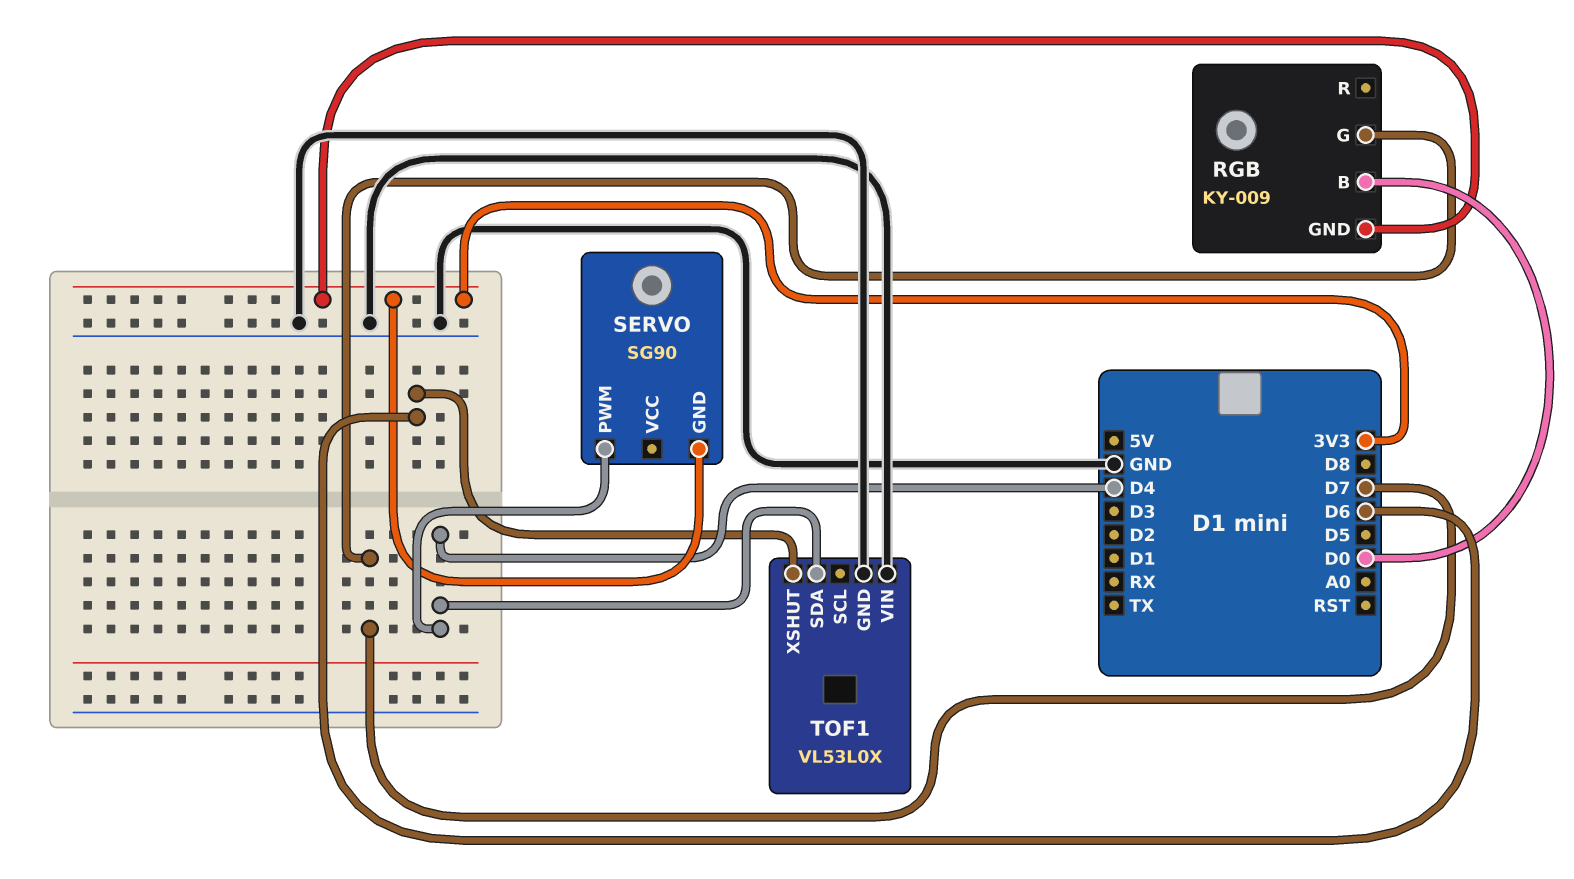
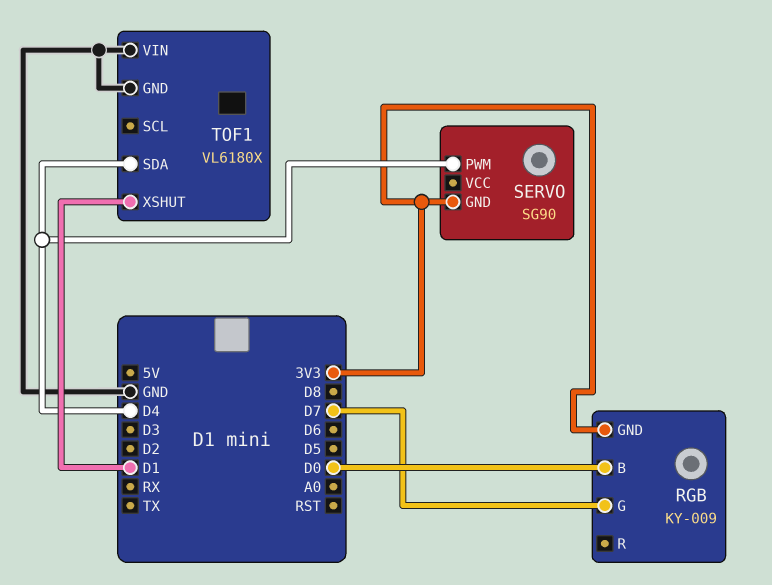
TOF1: VL53L0X -> VL6180X
TOF1 pin XSHUT: D6 -> D1

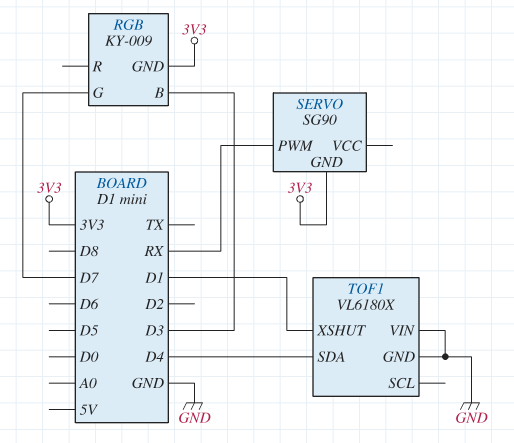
RGB pin B: D0 -> D3
SERVO pin PWM: D4 -> RX

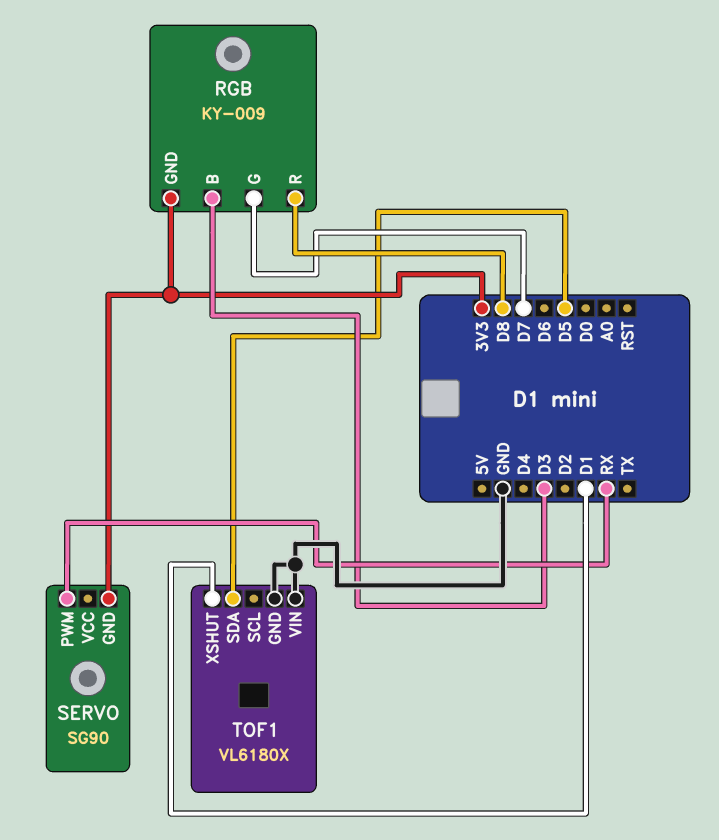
RGB pin R: none -> D8
TOF1 pin SDA: D4 -> D5

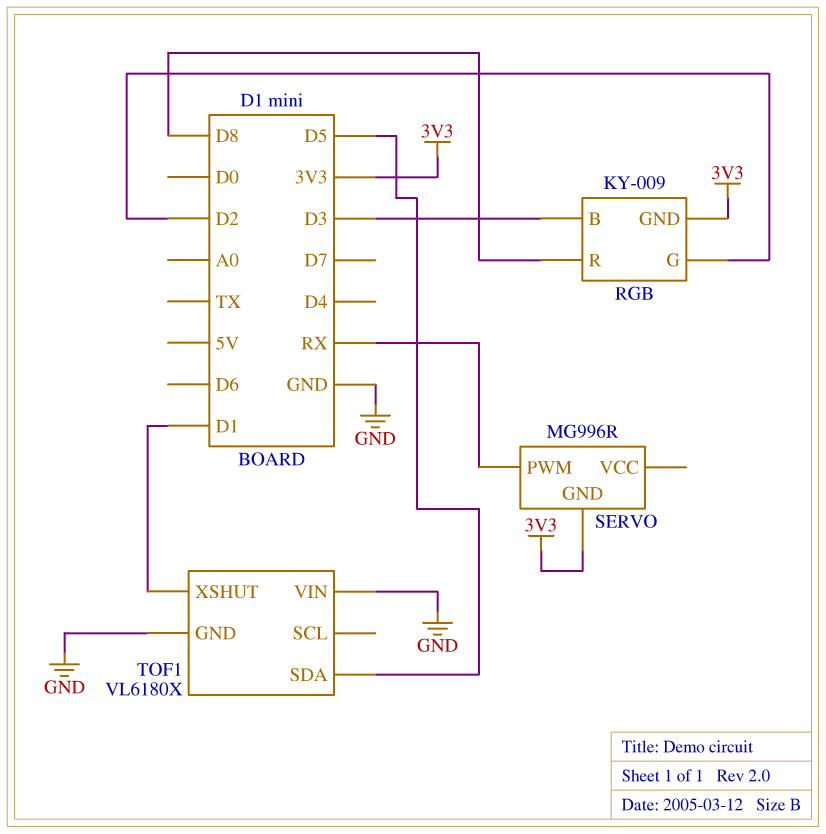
RGB pin G: D7 -> D2
SERVO: SG90 -> MG996R

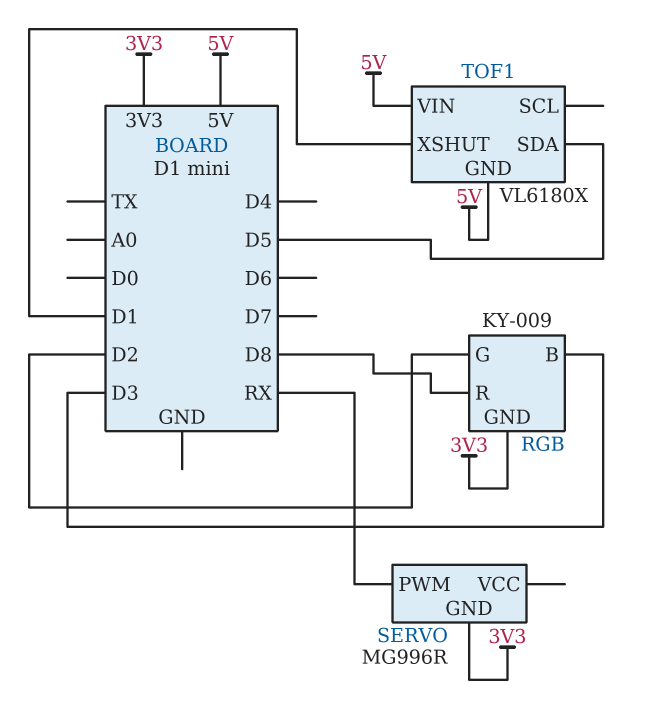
TOF1 pin GND: GND -> 5V
TOF1 pin VIN: GND -> 5V

